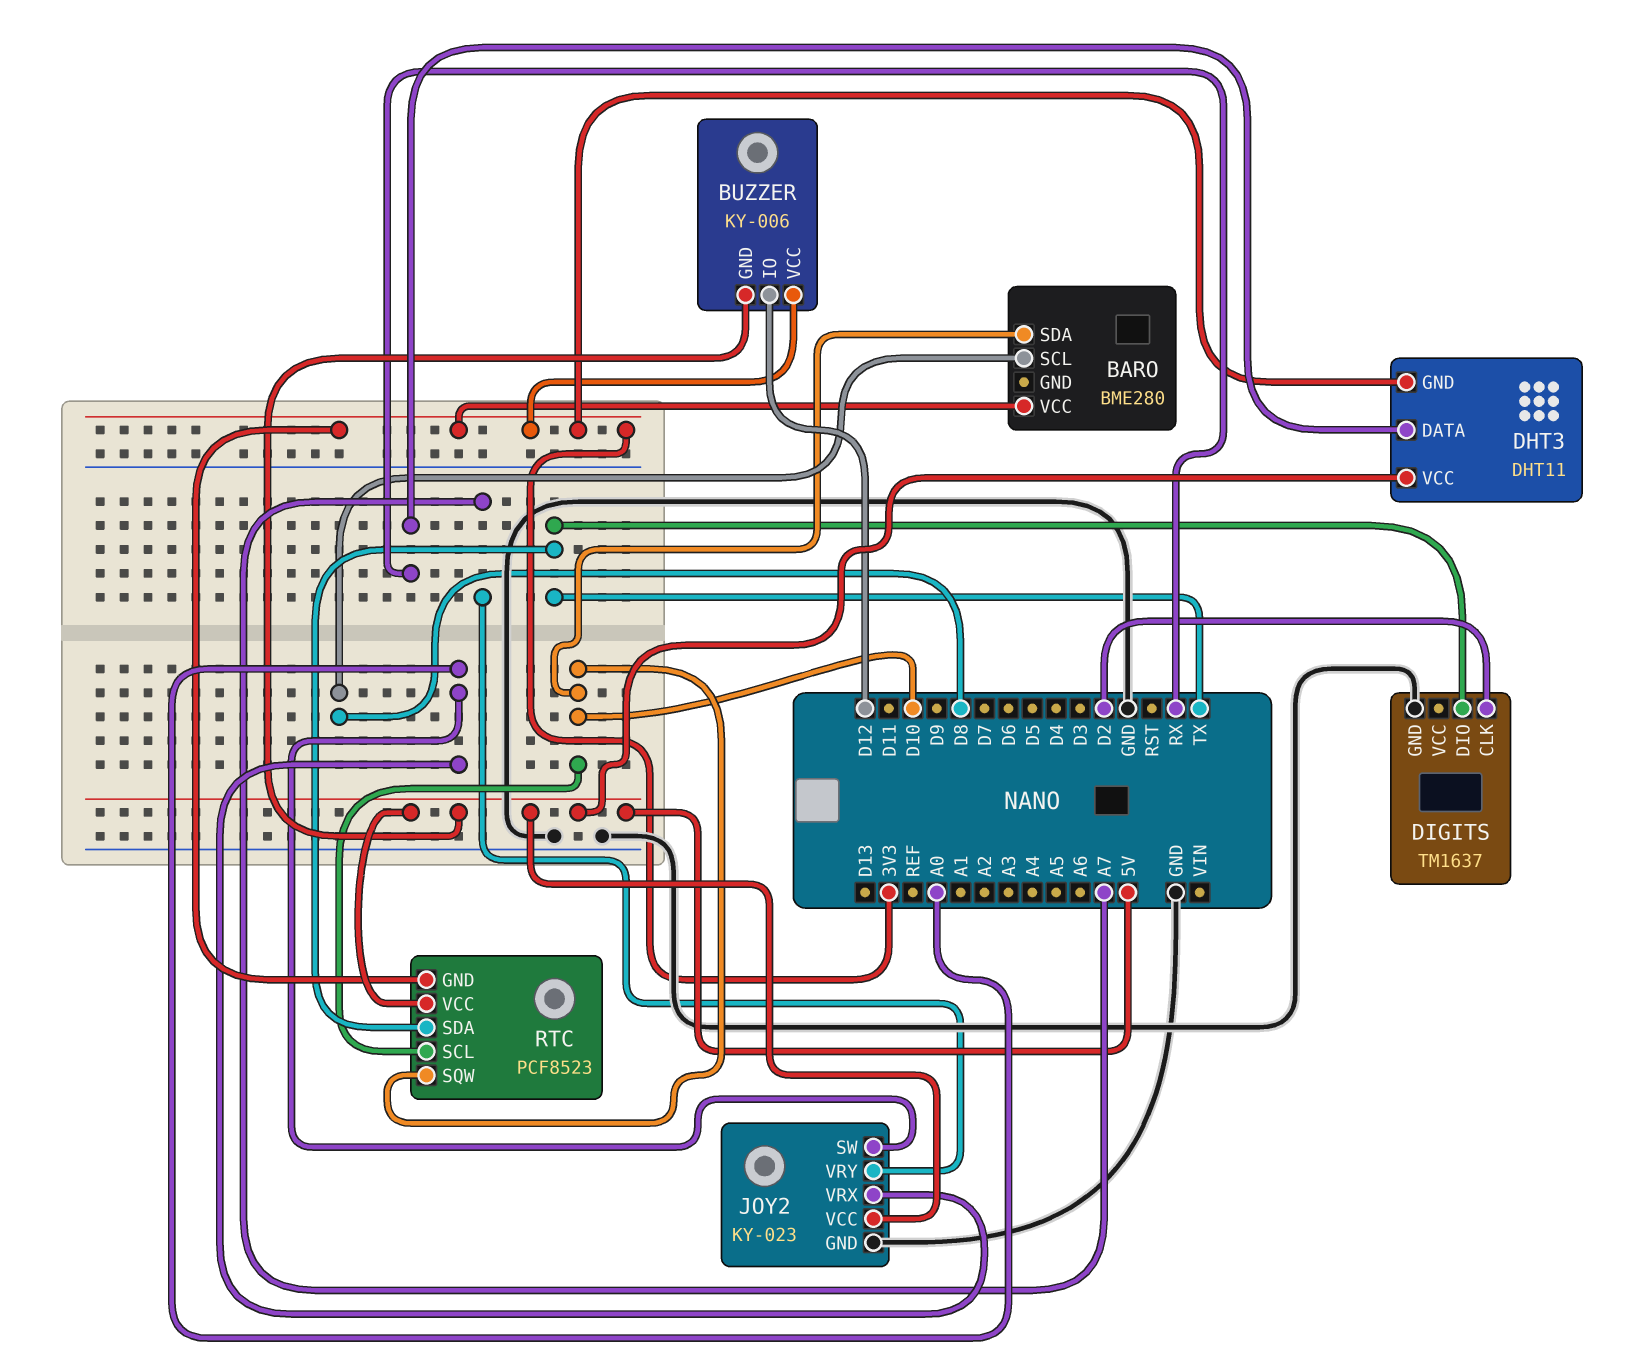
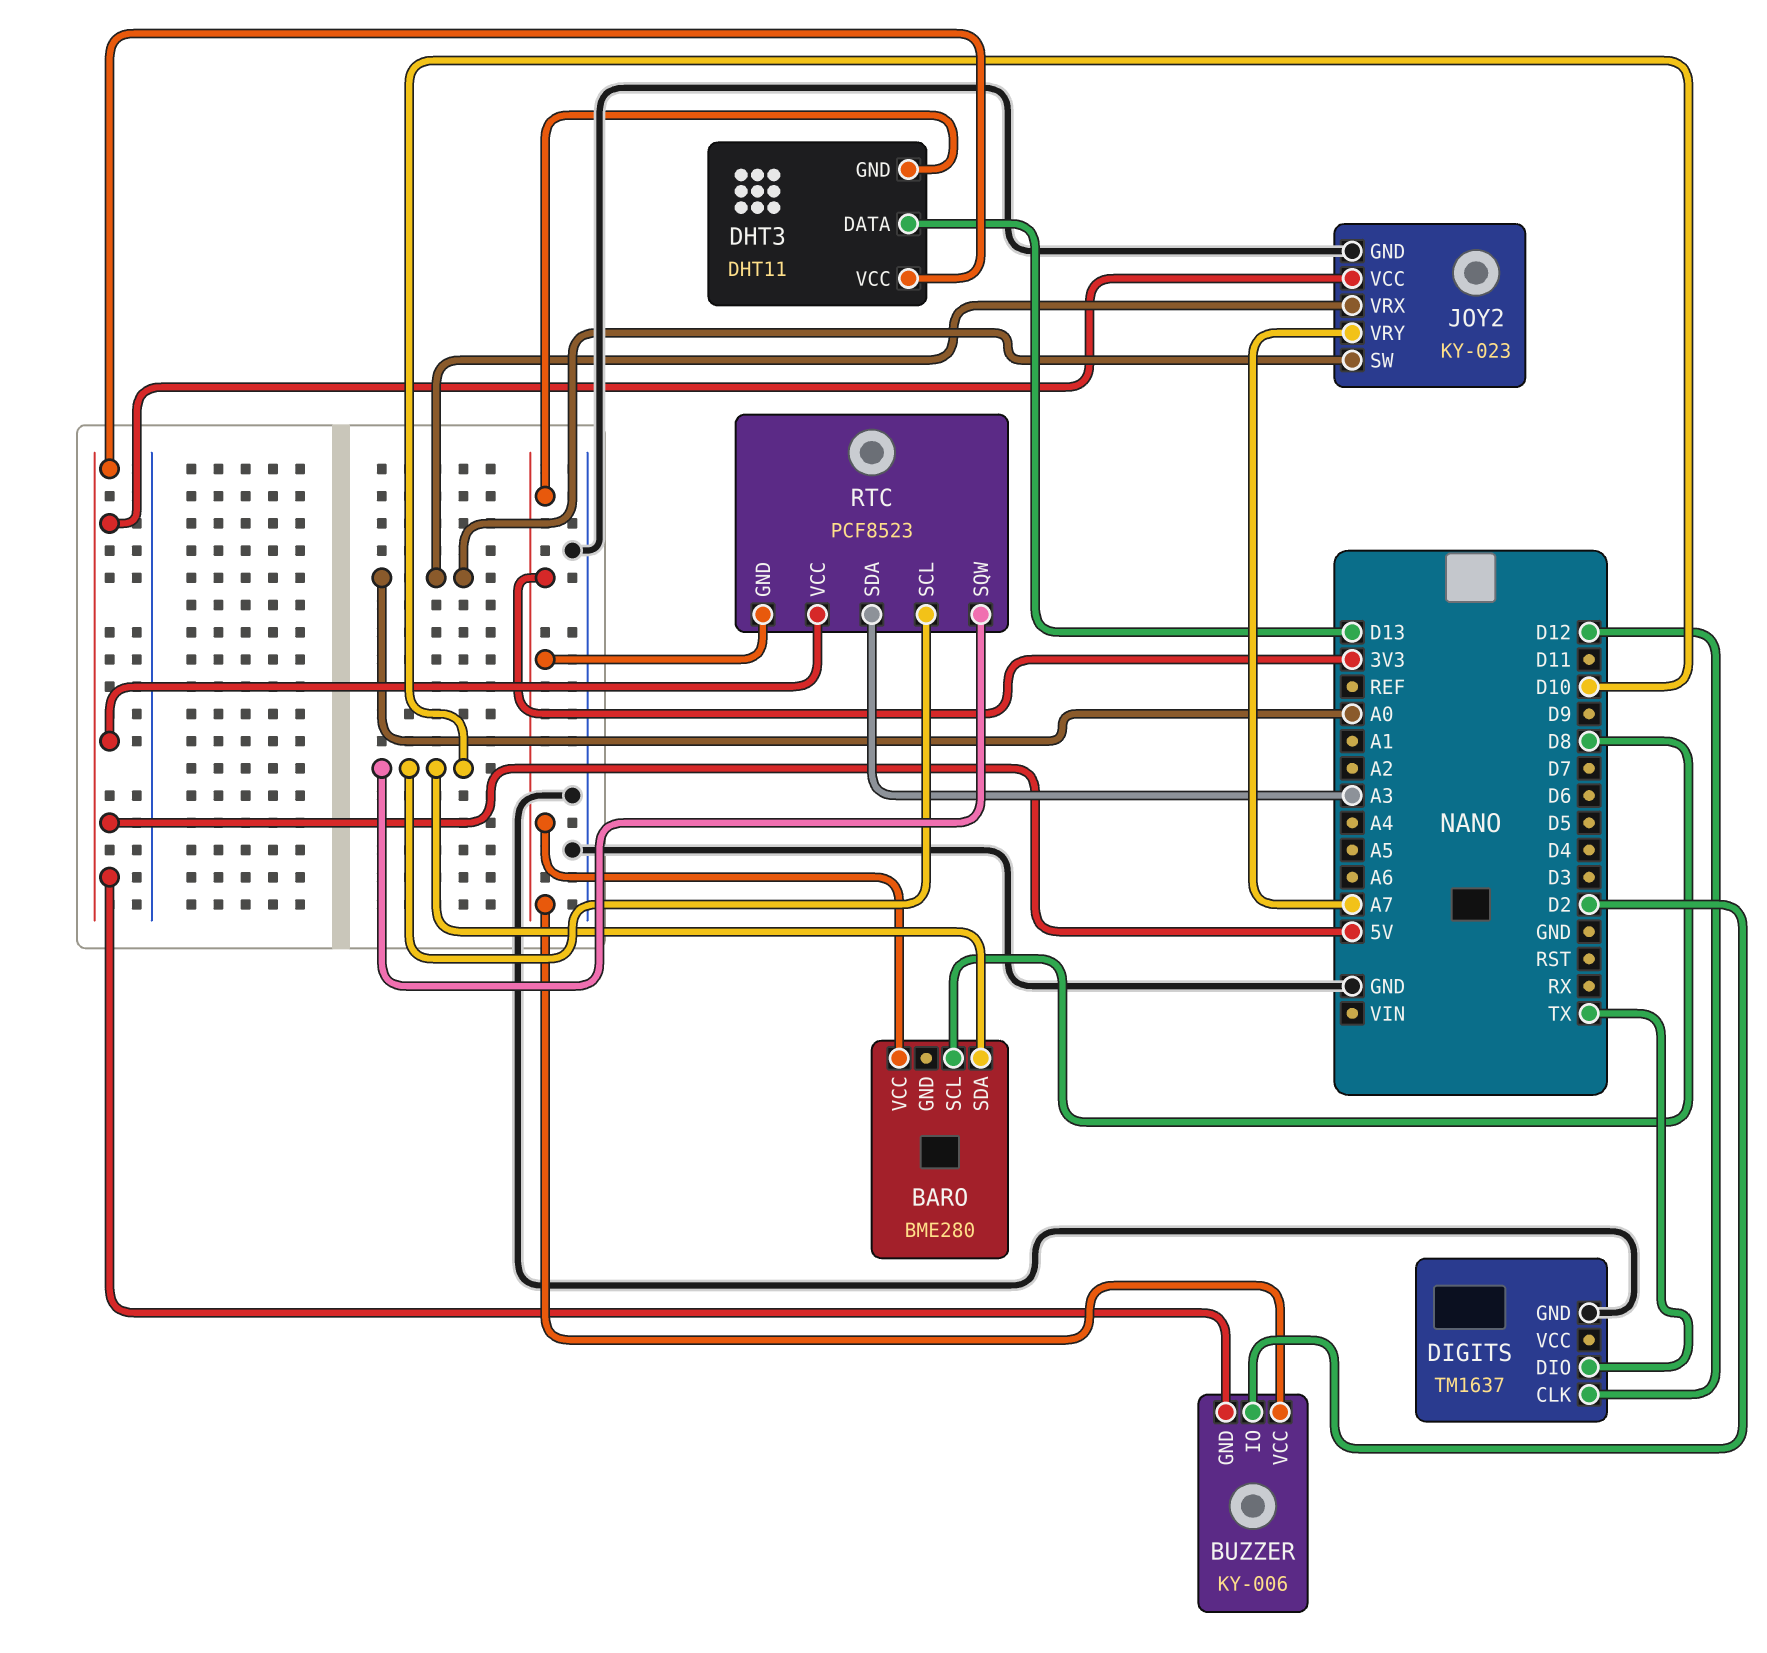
BUZZER pin IO: D12 -> D2
DHT3 pin DATA: RX -> D13
DIGITS pin CLK: D2 -> D12
RTC pin SDA: TX -> A3

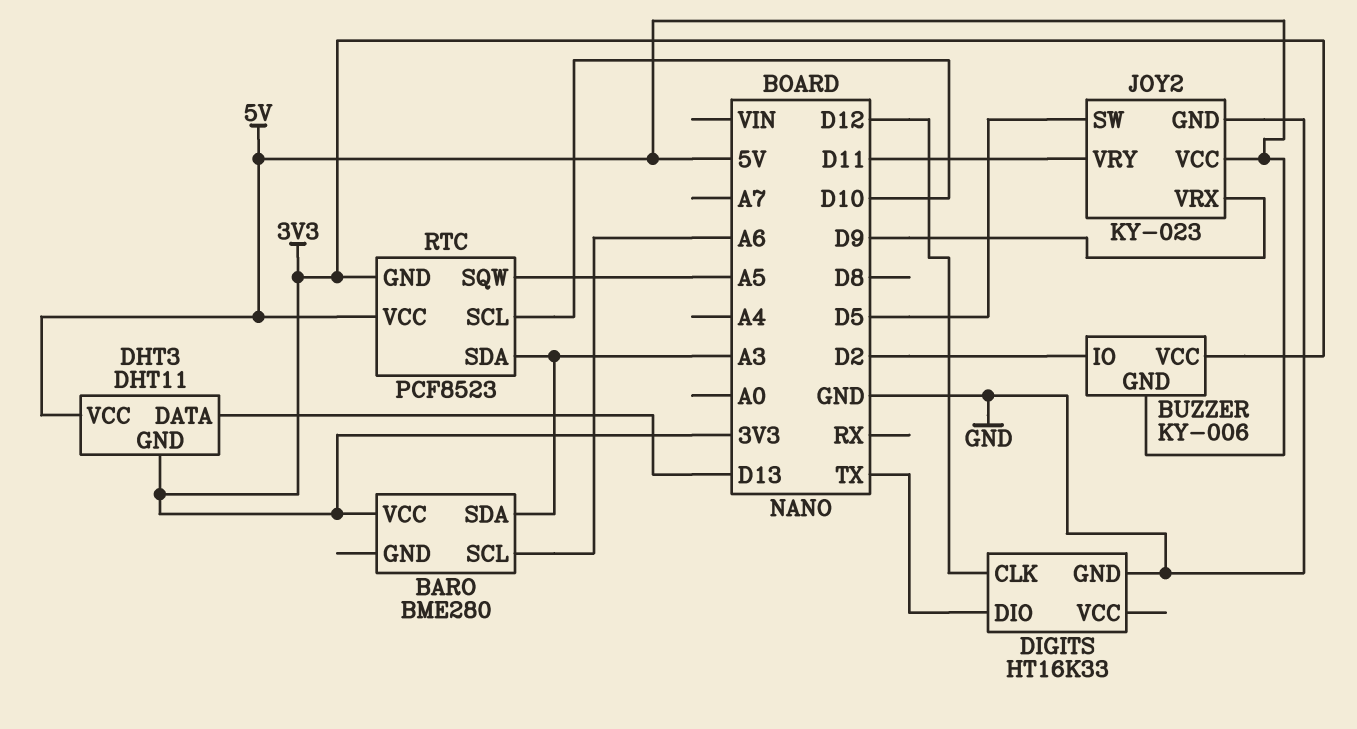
BARO pin SCL: D8 -> A6
BARO pin SDA: D10 -> A3
DIGITS: TM1637 -> HT16K33
JOY2 pin SW: A0 -> D5
JOY2 pin VRX: A0 -> D9
JOY2 pin VRY: A7 -> D11
RTC pin SQW: D10 -> A5

